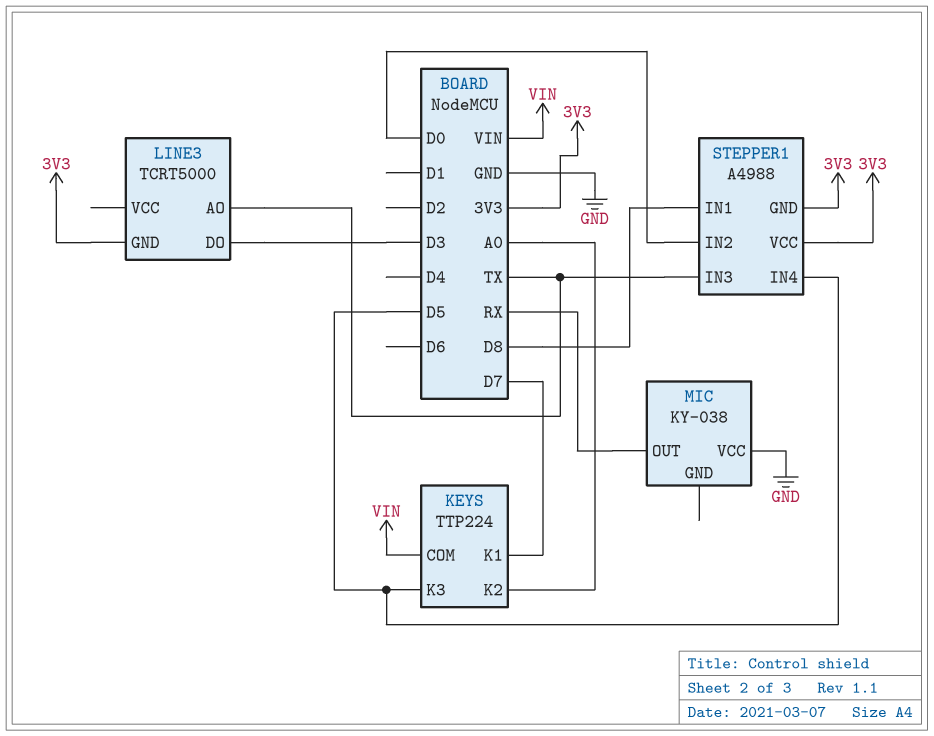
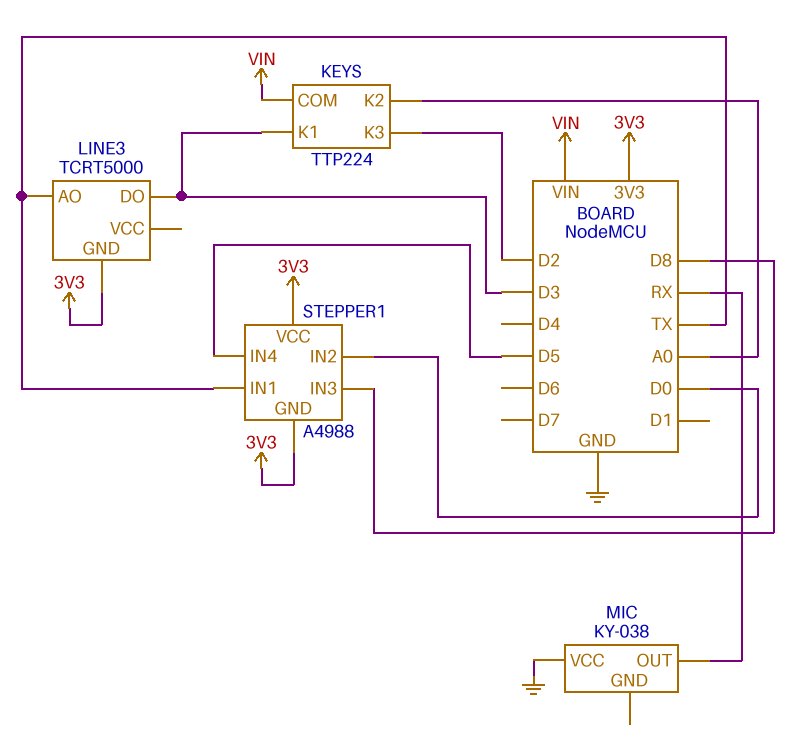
KEYS pin K1: D7 -> D3
KEYS pin K3: D5 -> D2
STEPPER1 pin IN1: D8 -> TX
STEPPER1 pin IN3: TX -> D8

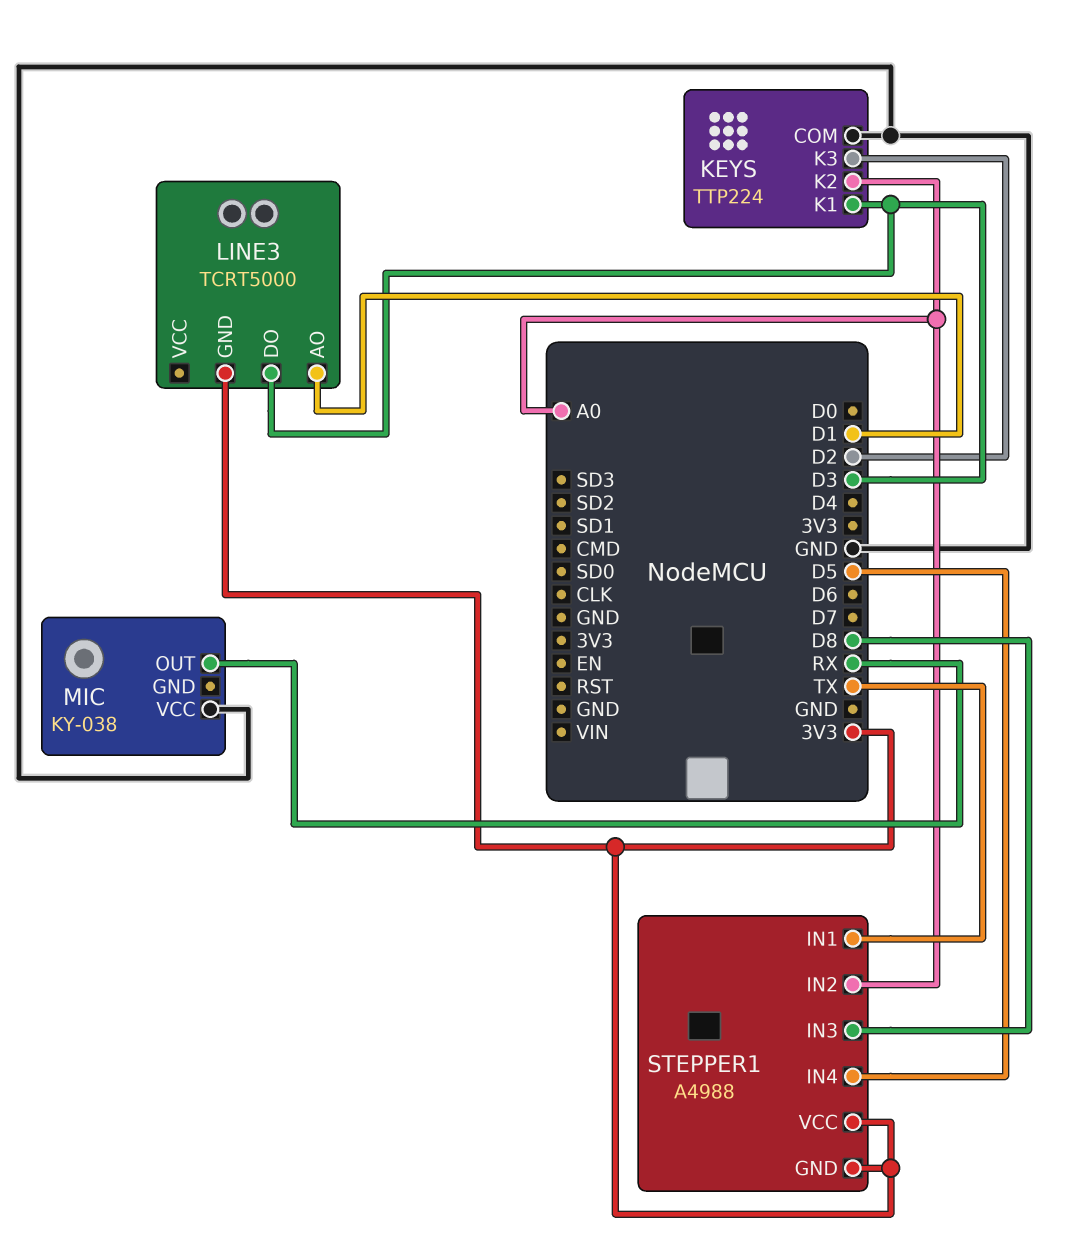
KEYS pin COM: VIN -> GND
LINE3 pin AO: TX -> D1
STEPPER1 pin IN2: D0 -> A0

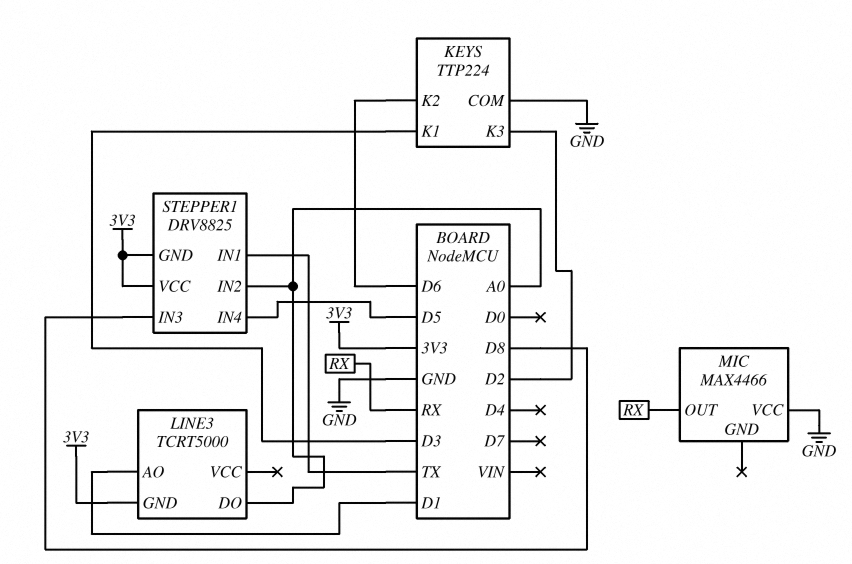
KEYS pin K2: A0 -> D6
LINE3 pin DO: D3 -> A0
MIC: KY-038 -> MAX4466
STEPPER1: A4988 -> DRV8825

